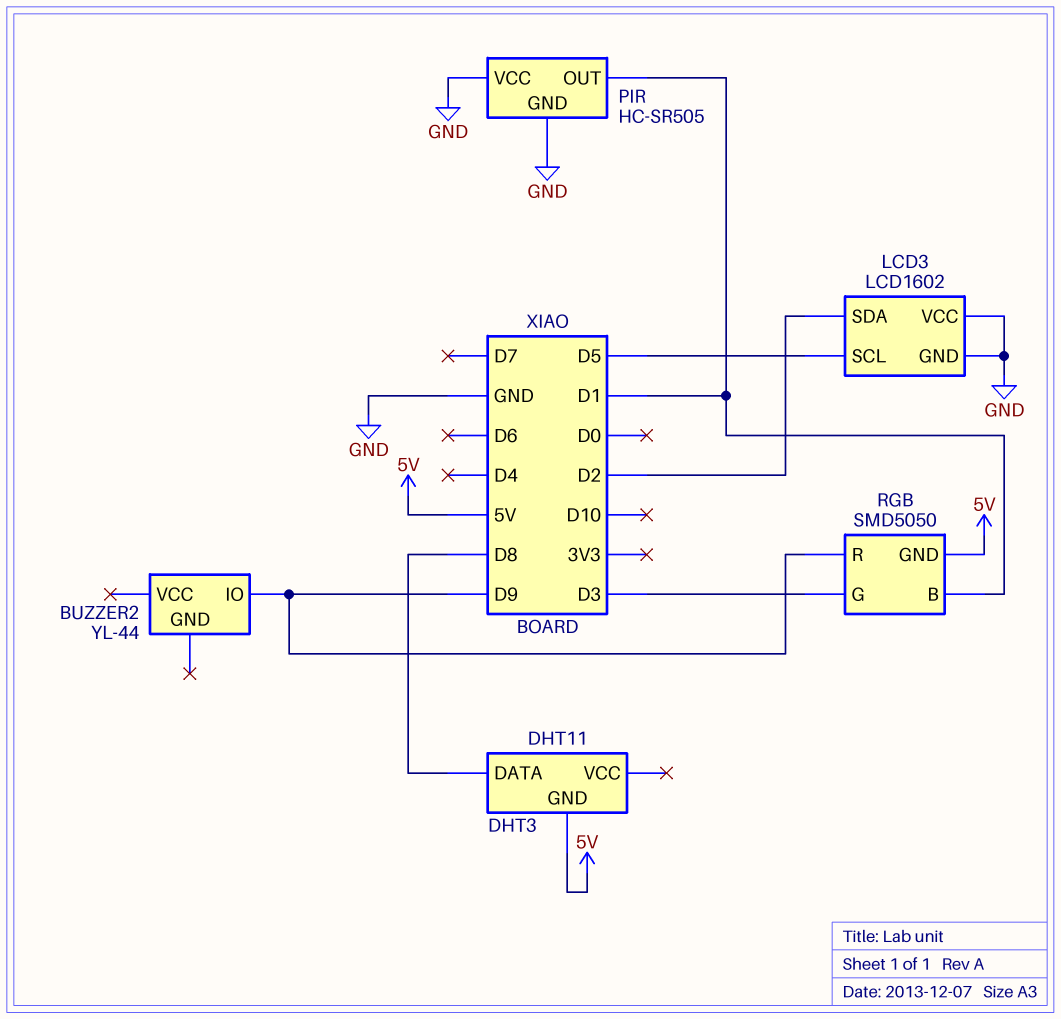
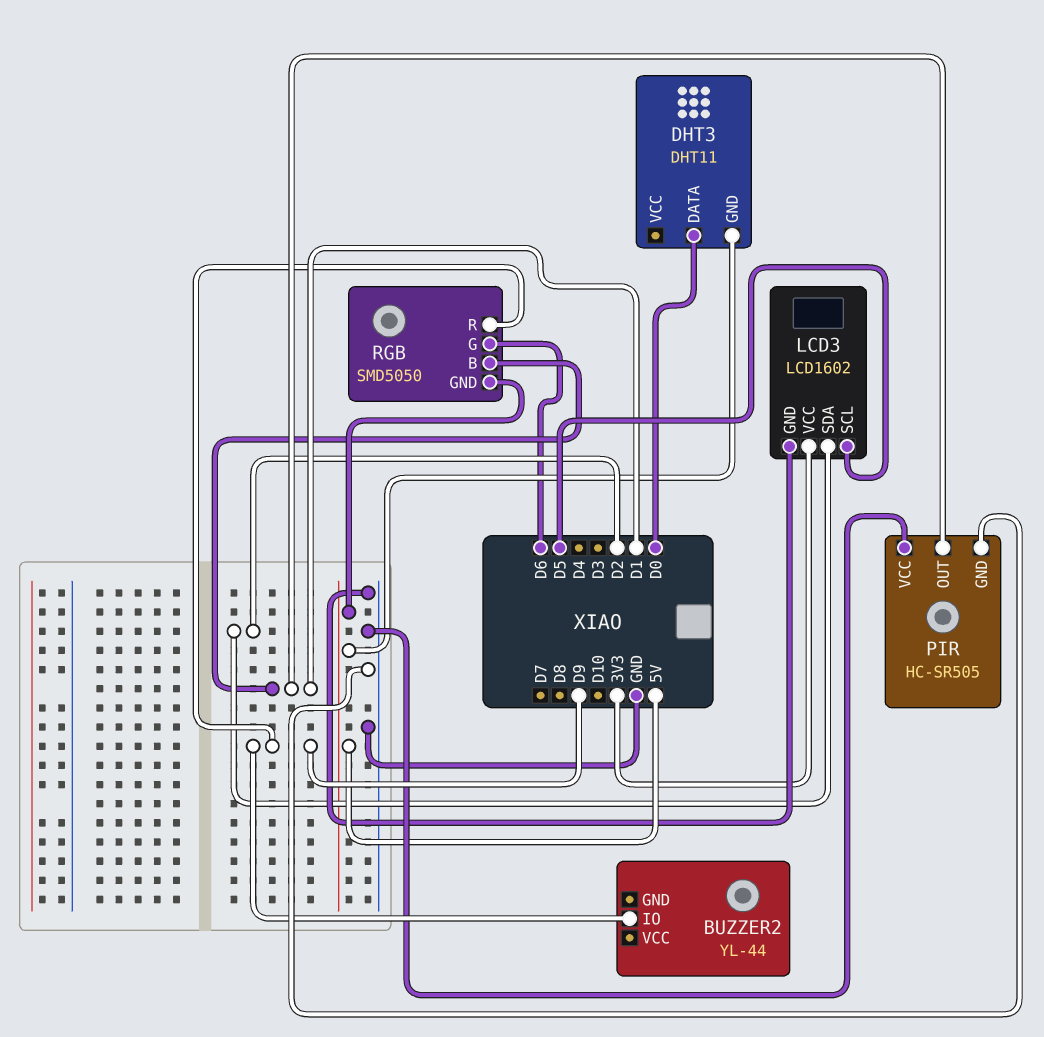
DHT3 pin DATA: D8 -> D0
LCD3 pin VCC: GND -> 3V3
RGB pin G: D3 -> D6

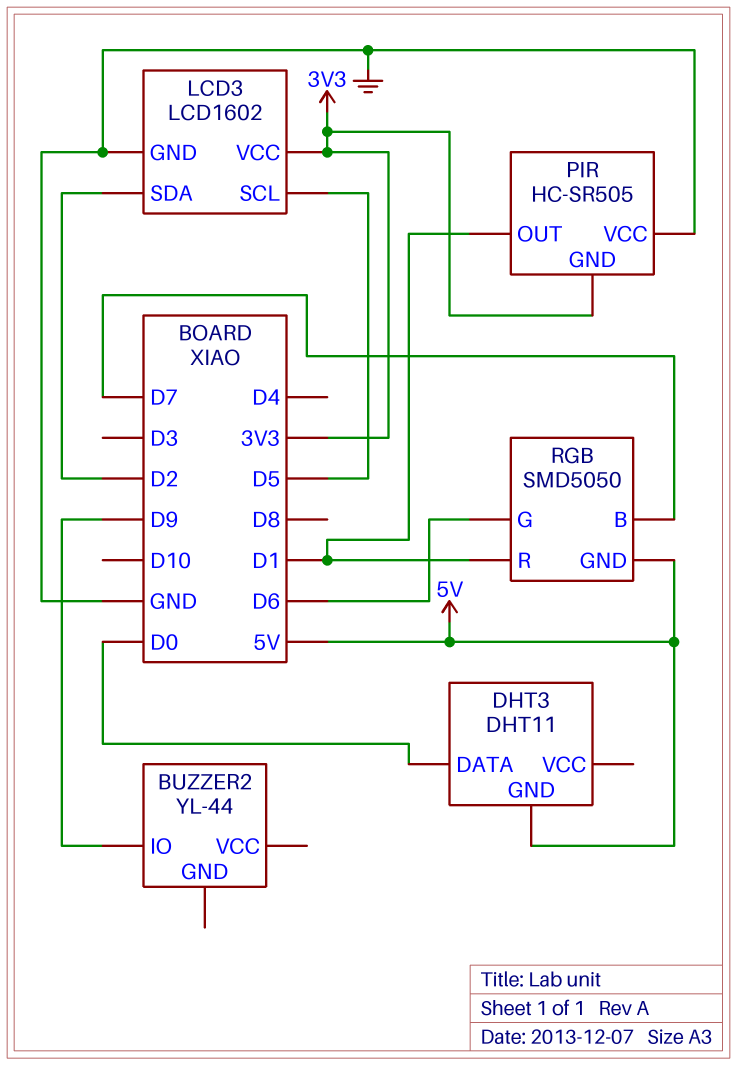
PIR pin GND: GND -> 3V3
RGB pin B: D1 -> D7
RGB pin R: D9 -> D1

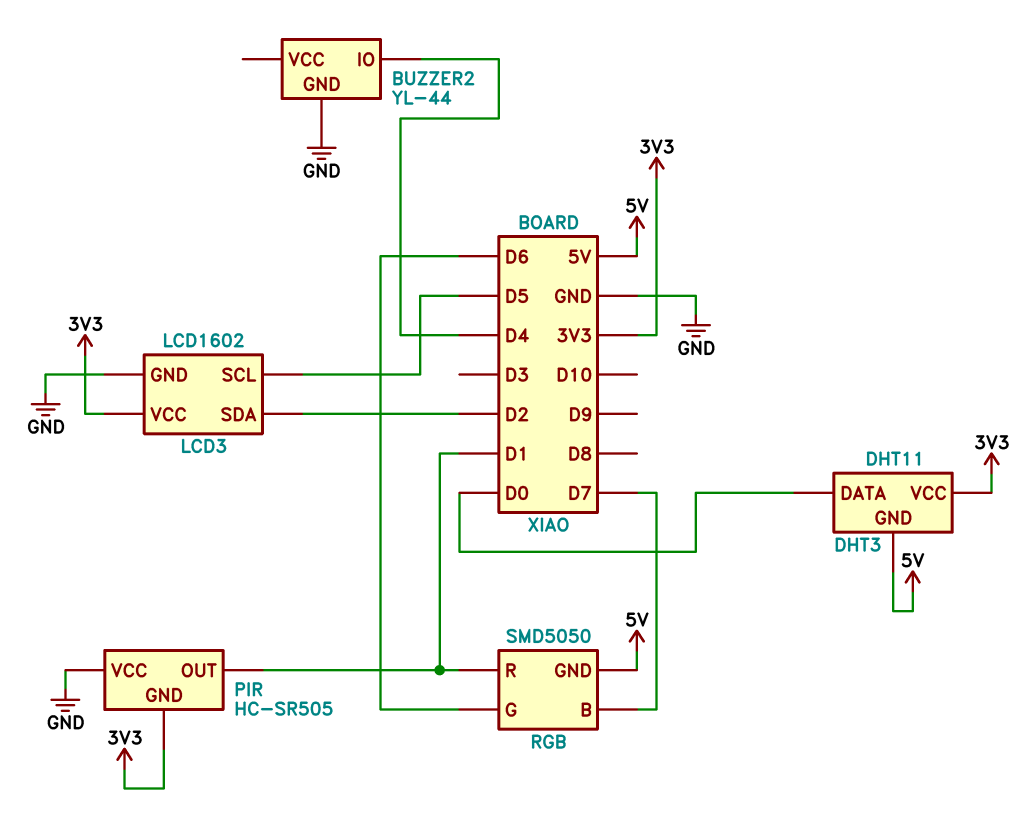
BUZZER2 pin GND: none -> GND
BUZZER2 pin IO: D9 -> D4
DHT3 pin VCC: none -> 3V3

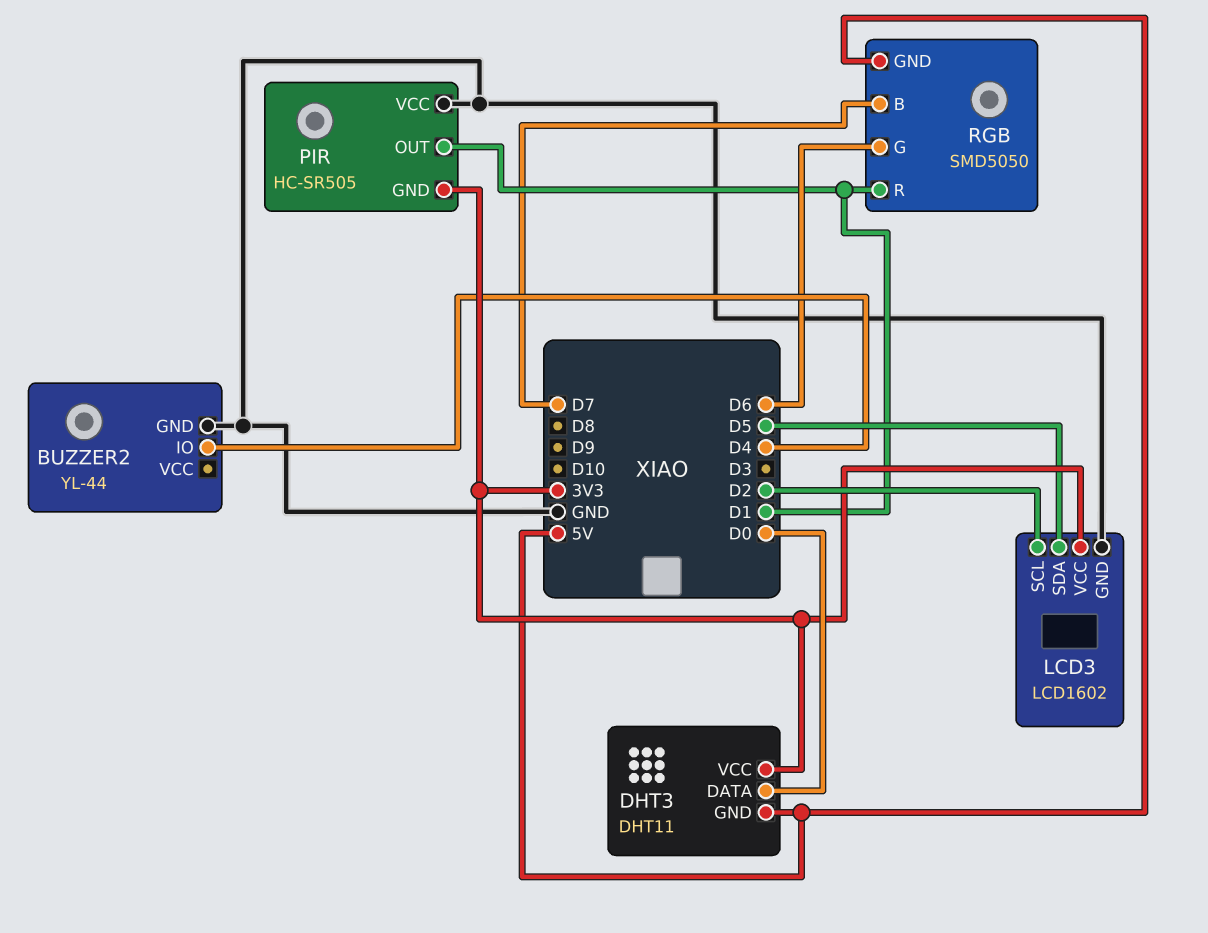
LCD3 pin SCL: D5 -> D2
LCD3 pin SDA: D2 -> D5

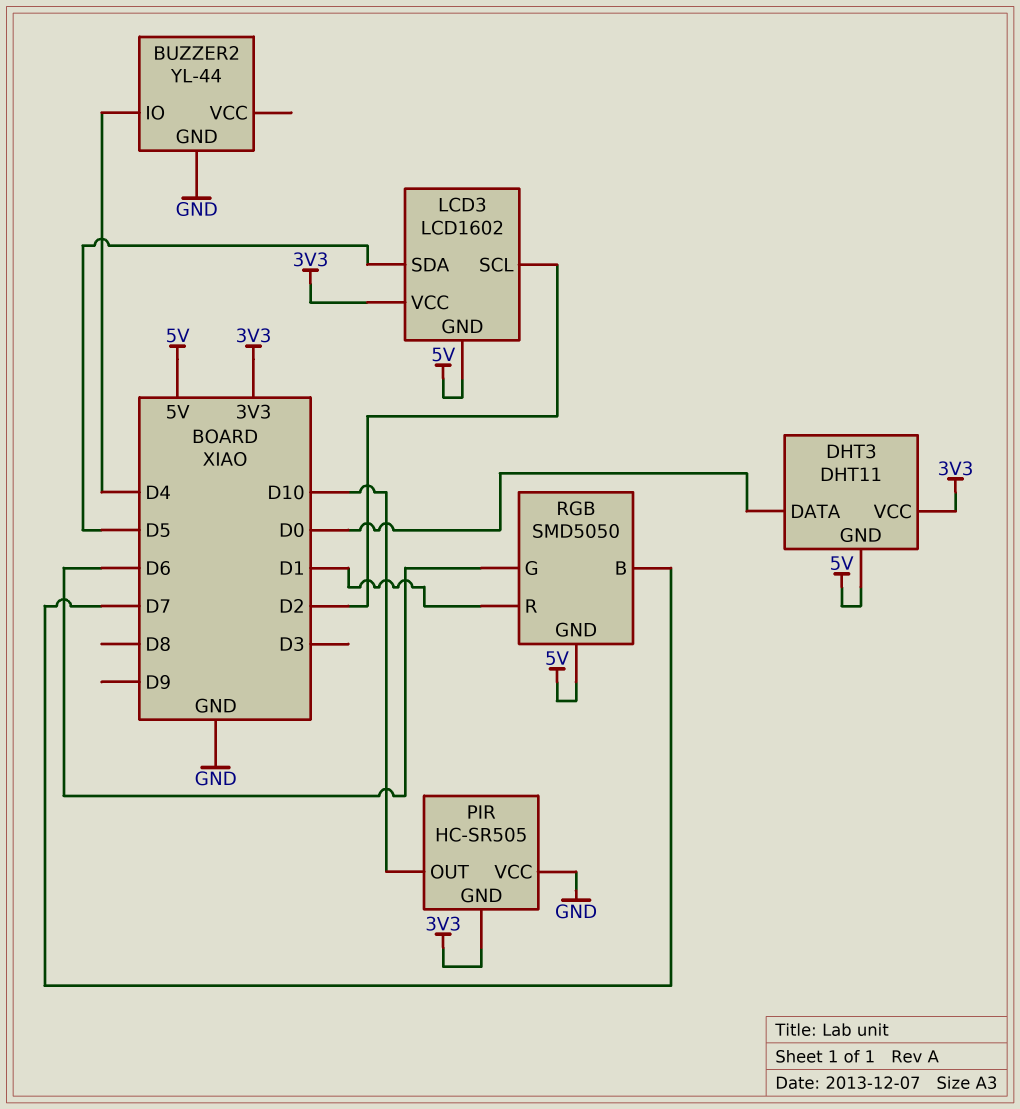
LCD3 pin GND: GND -> 5V
PIR pin OUT: D1 -> D10

